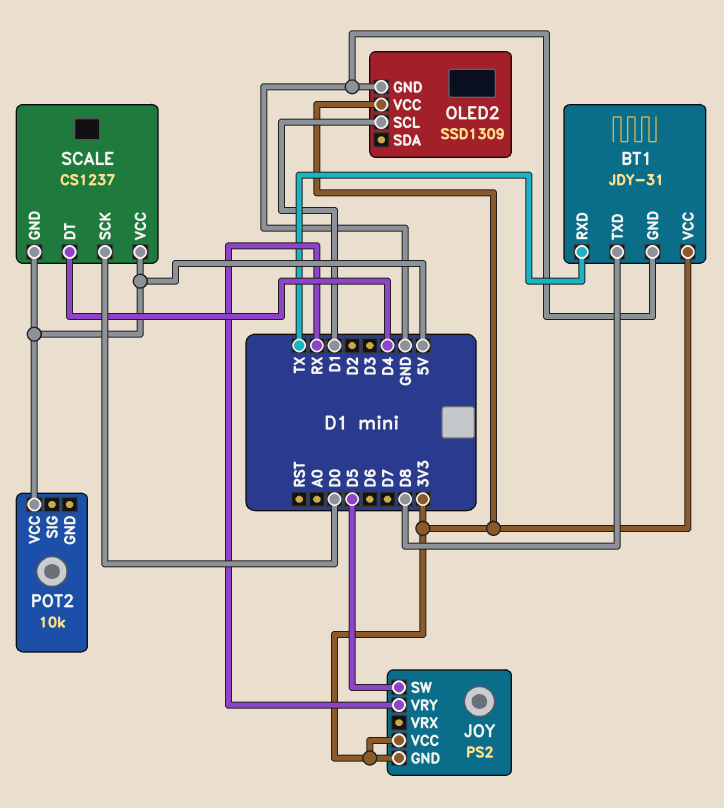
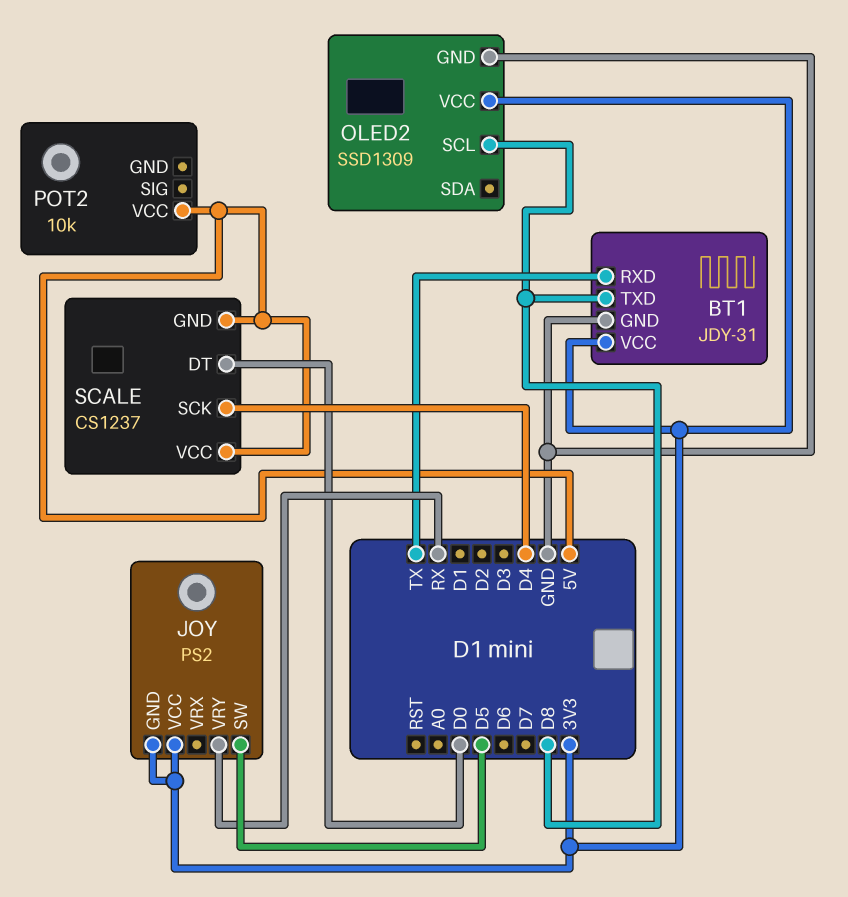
OLED2 pin SCL: D1 -> D8
SCALE pin DT: D4 -> D0
SCALE pin SCK: D0 -> D4

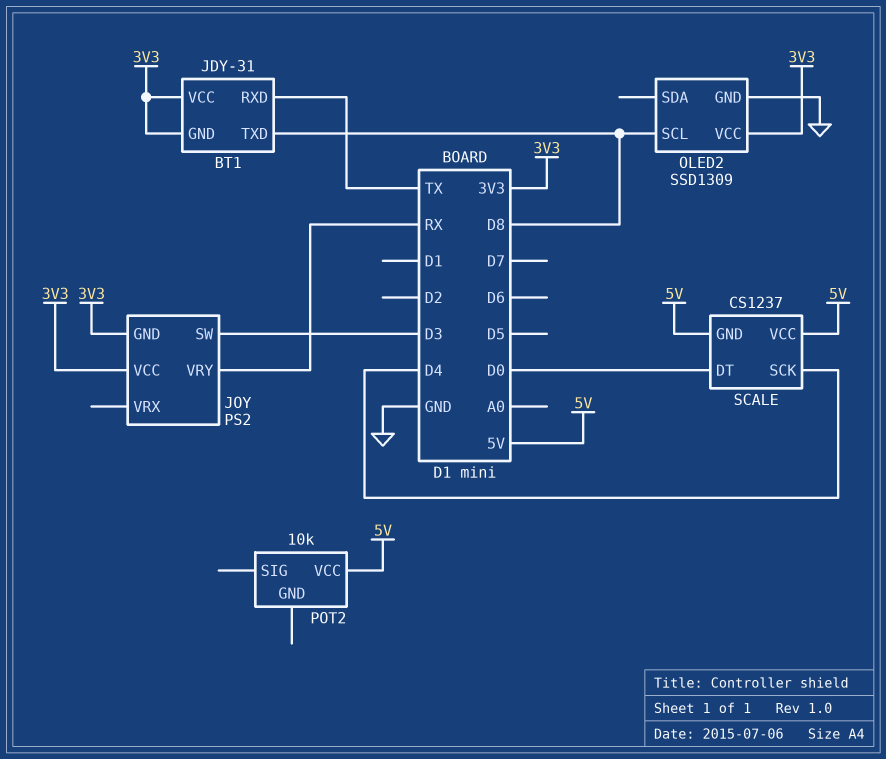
BT1 pin GND: GND -> 3V3
JOY pin SW: D5 -> D3

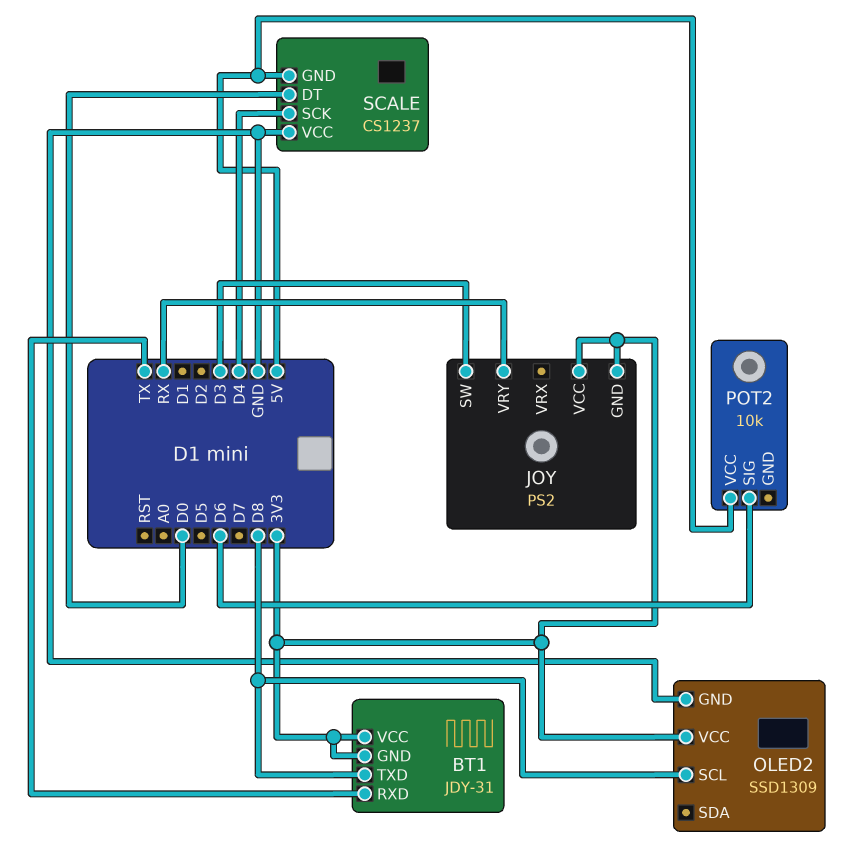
POT2 pin SIG: none -> D6
SCALE pin VCC: 5V -> GND

